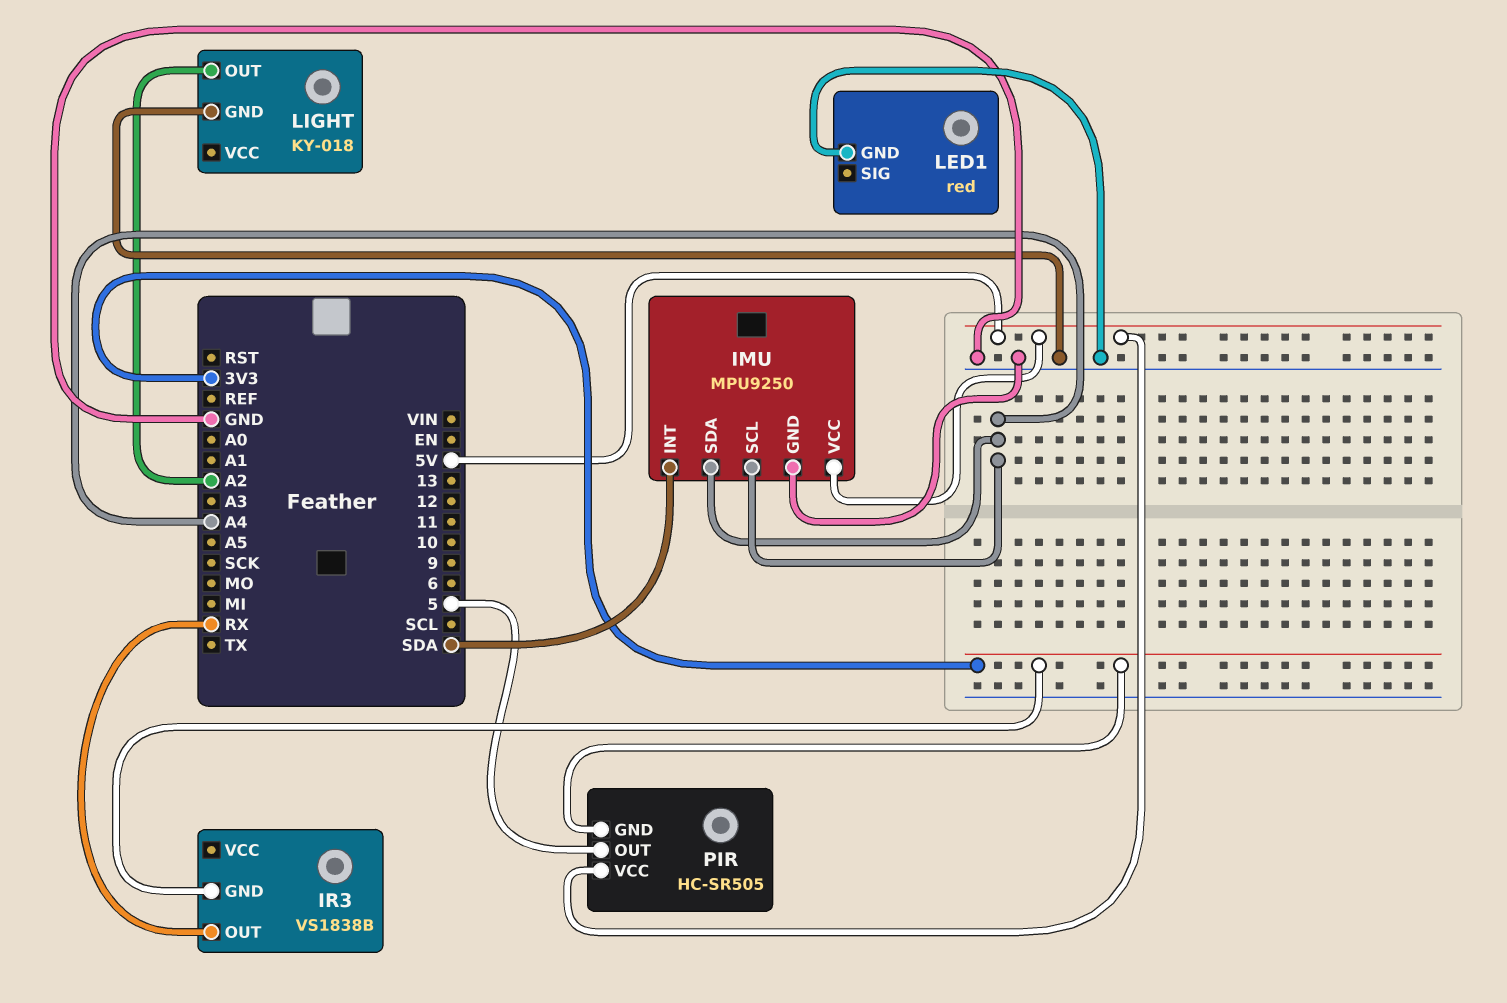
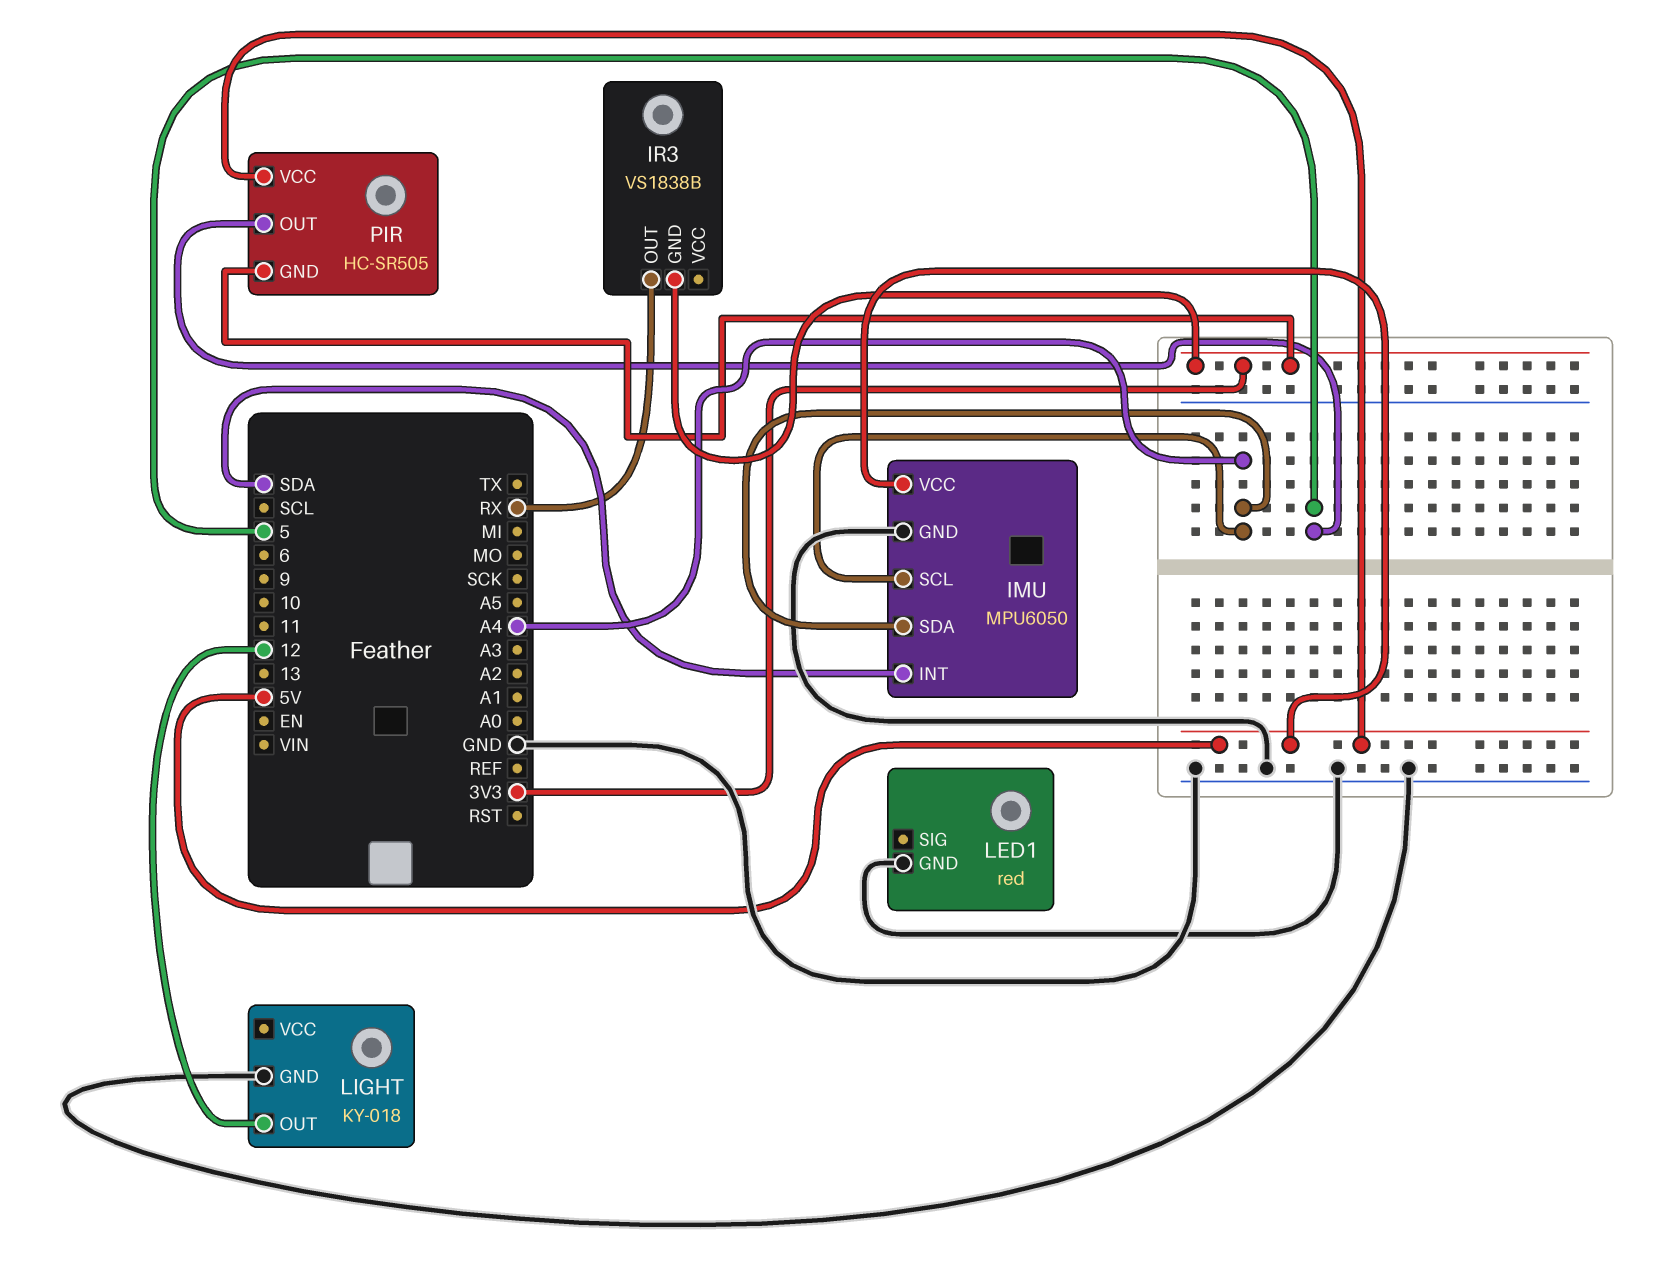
IMU: MPU9250 -> MPU6050
LIGHT pin OUT: A2 -> 12

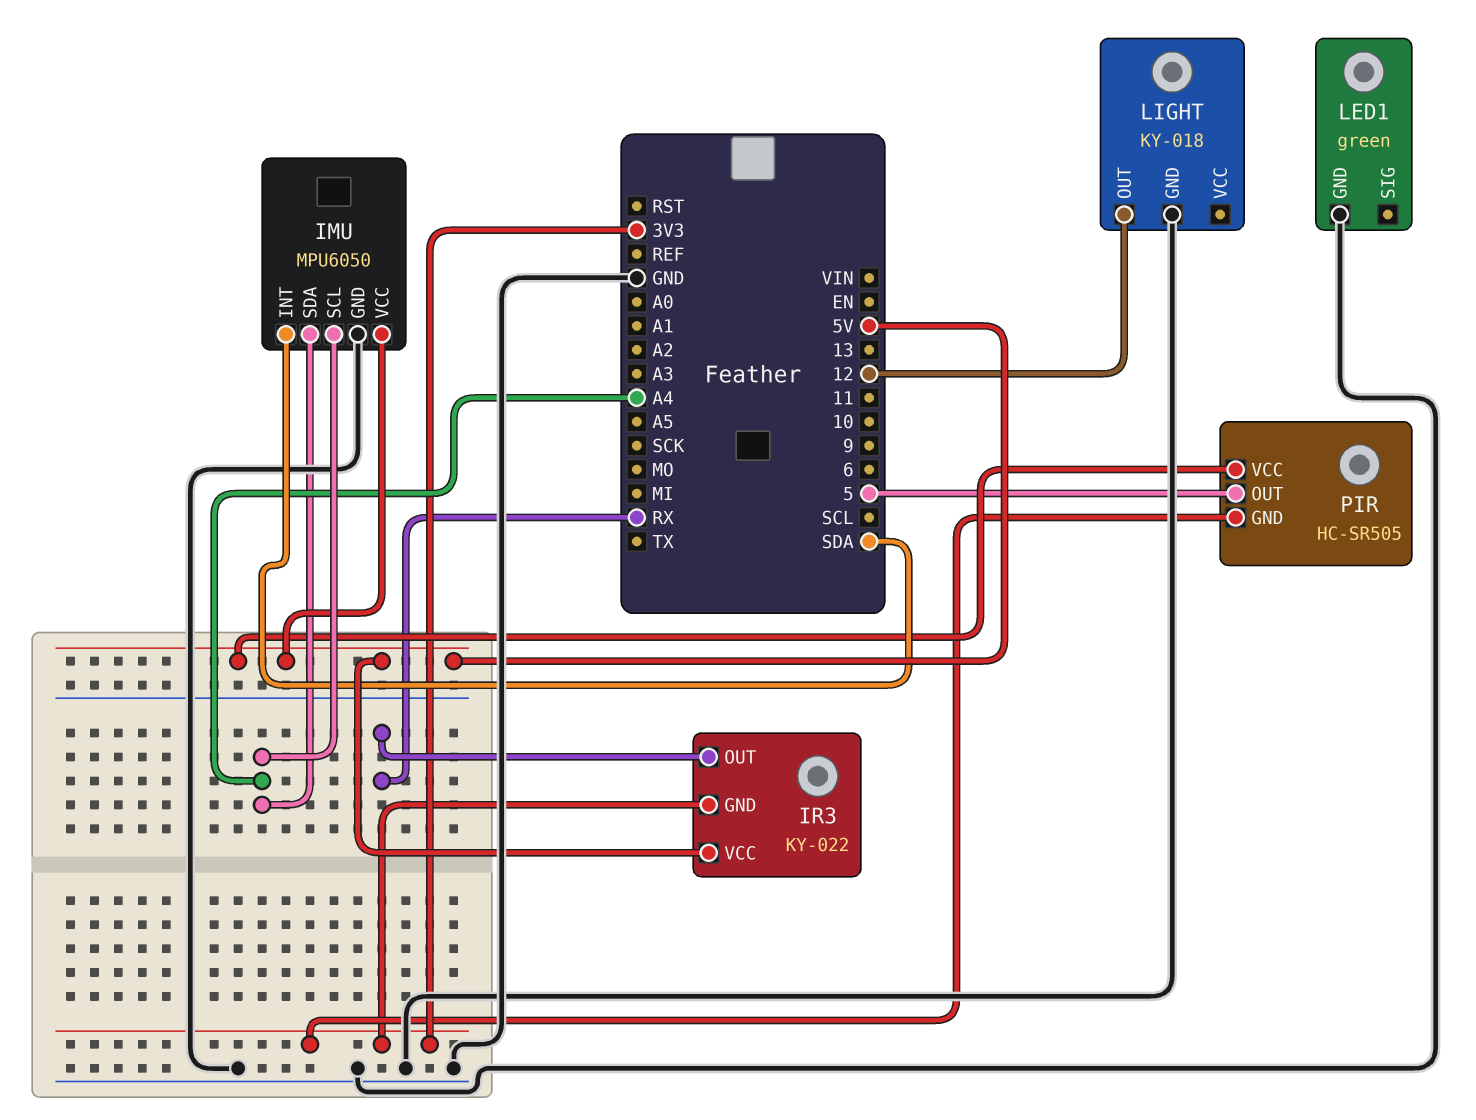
IR3: VS1838B -> KY-022
IR3 pin VCC: none -> 5V
LED1: red -> green

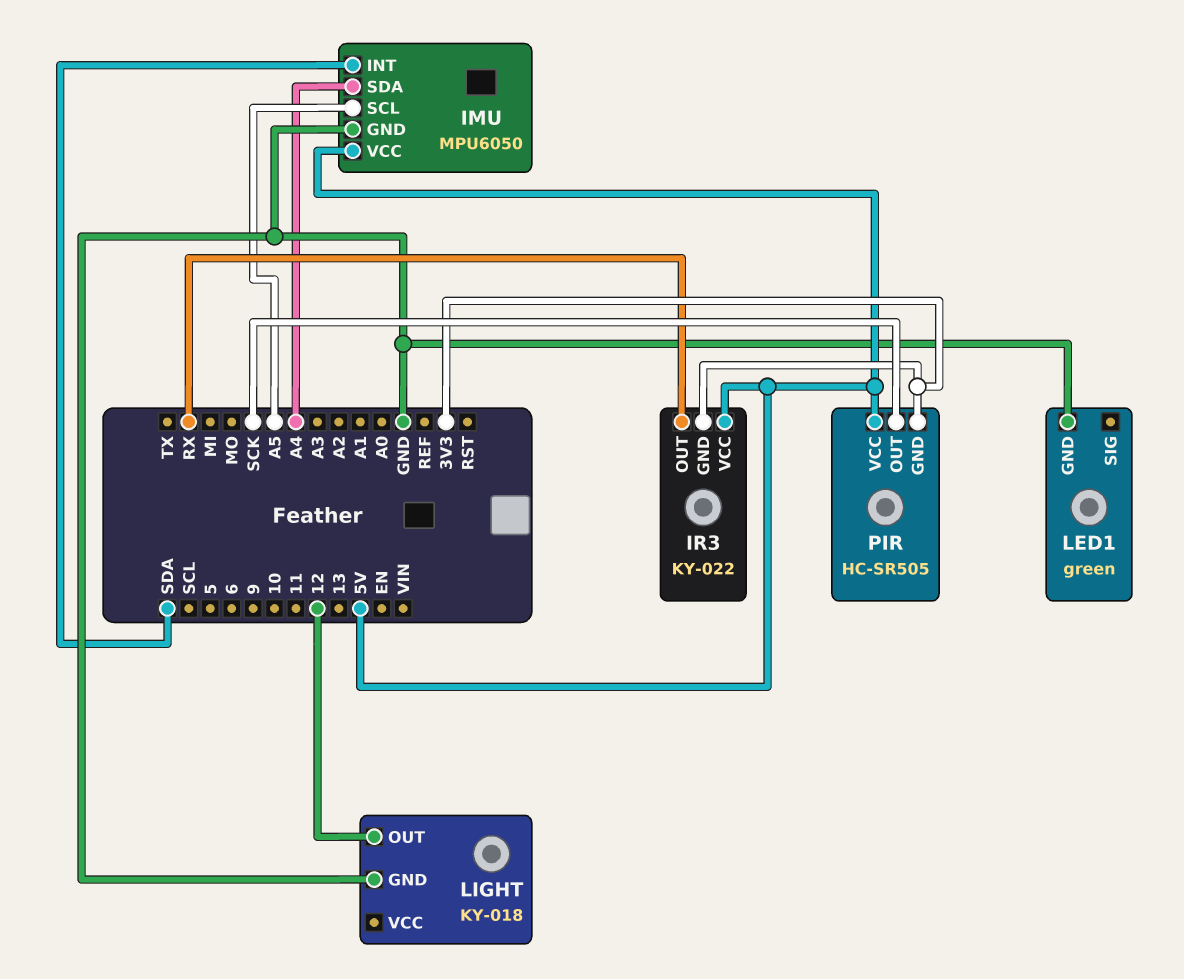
IMU pin SCL: A4 -> A5
PIR pin OUT: 5 -> SCK

